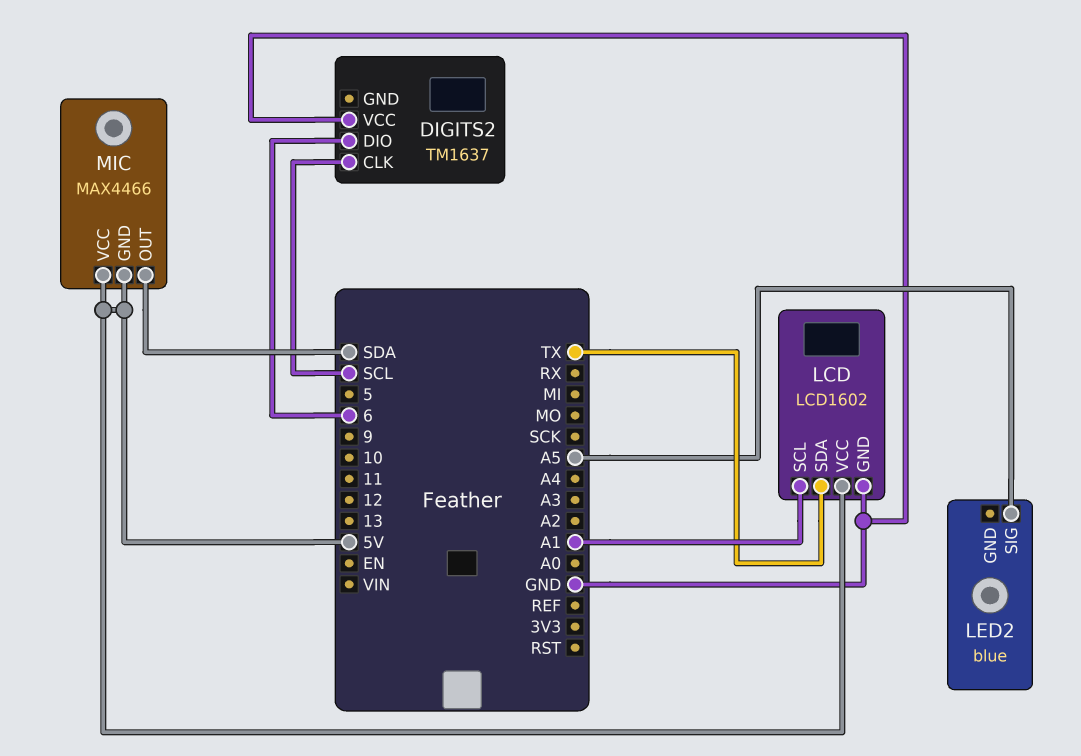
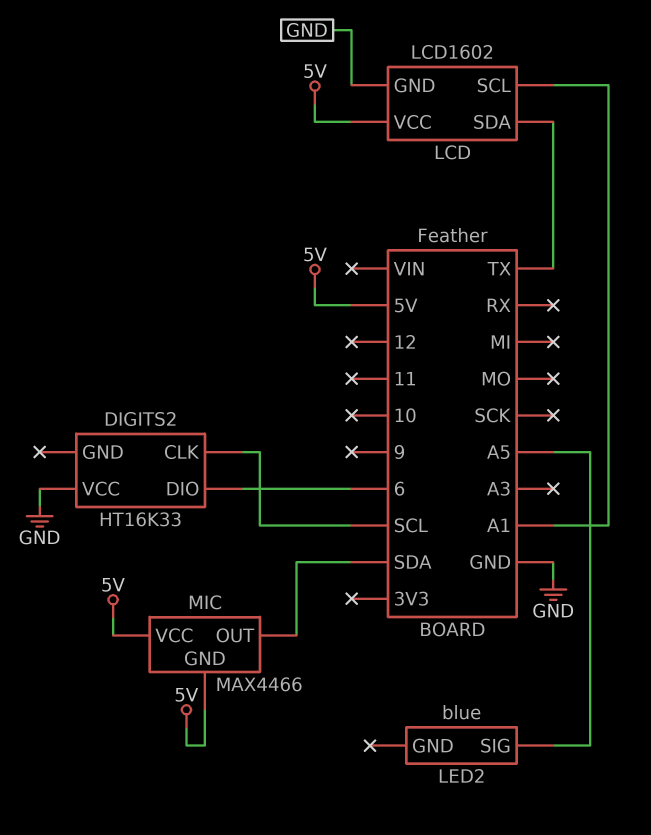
DIGITS2: TM1637 -> HT16K33

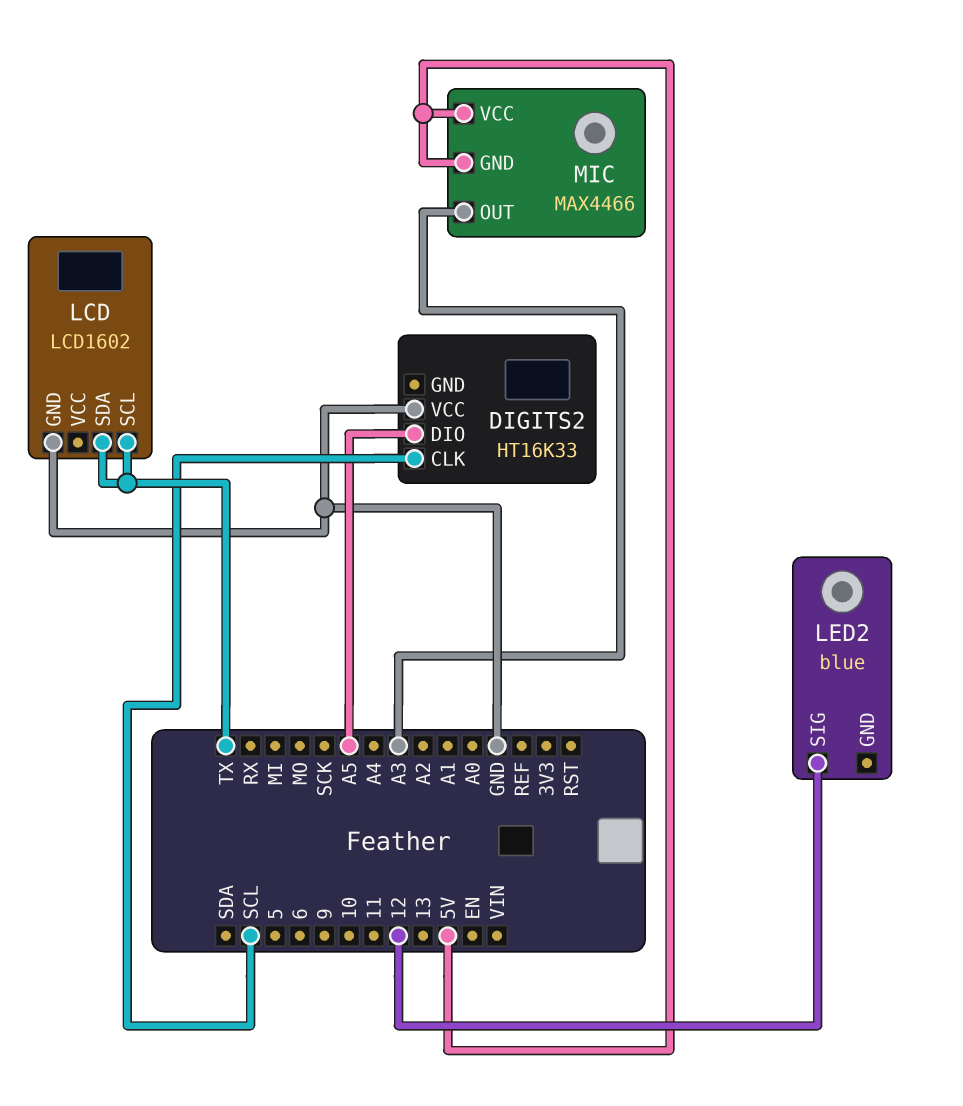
DIGITS2 pin DIO: 6 -> A5
LCD pin SCL: A1 -> TX
LCD pin VCC: 5V -> none
LED2 pin SIG: A5 -> 12
MIC pin OUT: SDA -> A3

